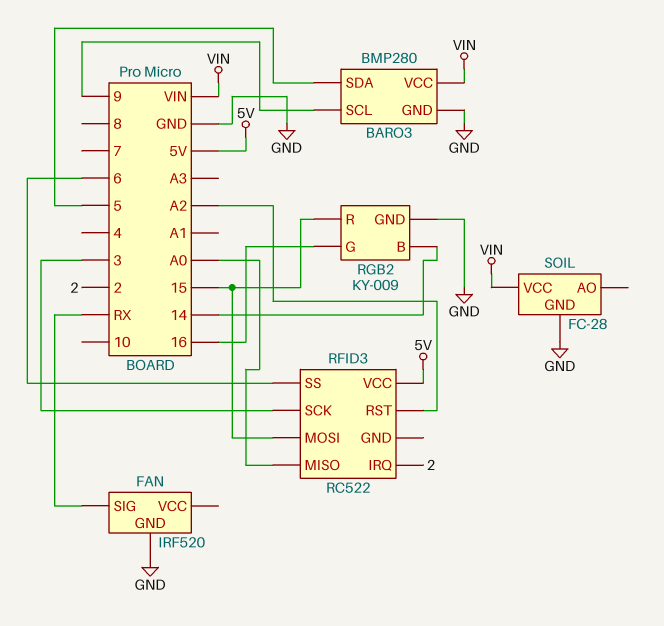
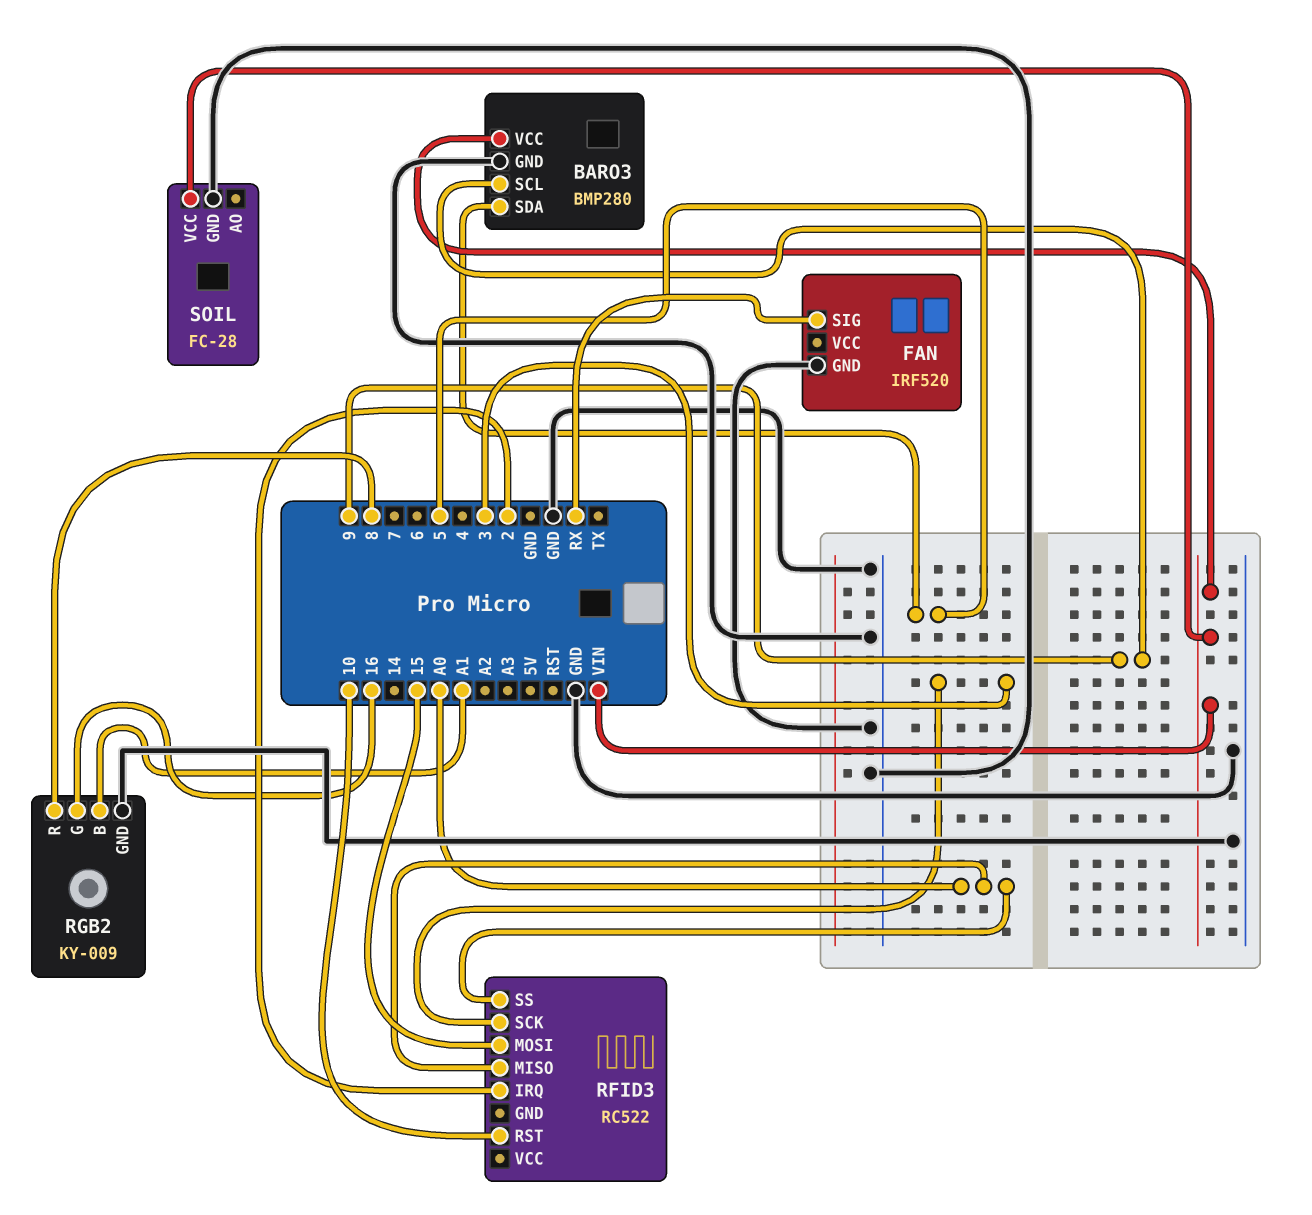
RFID3 pin RST: A2 -> 10
RFID3 pin SS: 6 -> A0
RFID3 pin VCC: 5V -> none
RGB2 pin B: 14 -> A1
RGB2 pin R: 15 -> 8

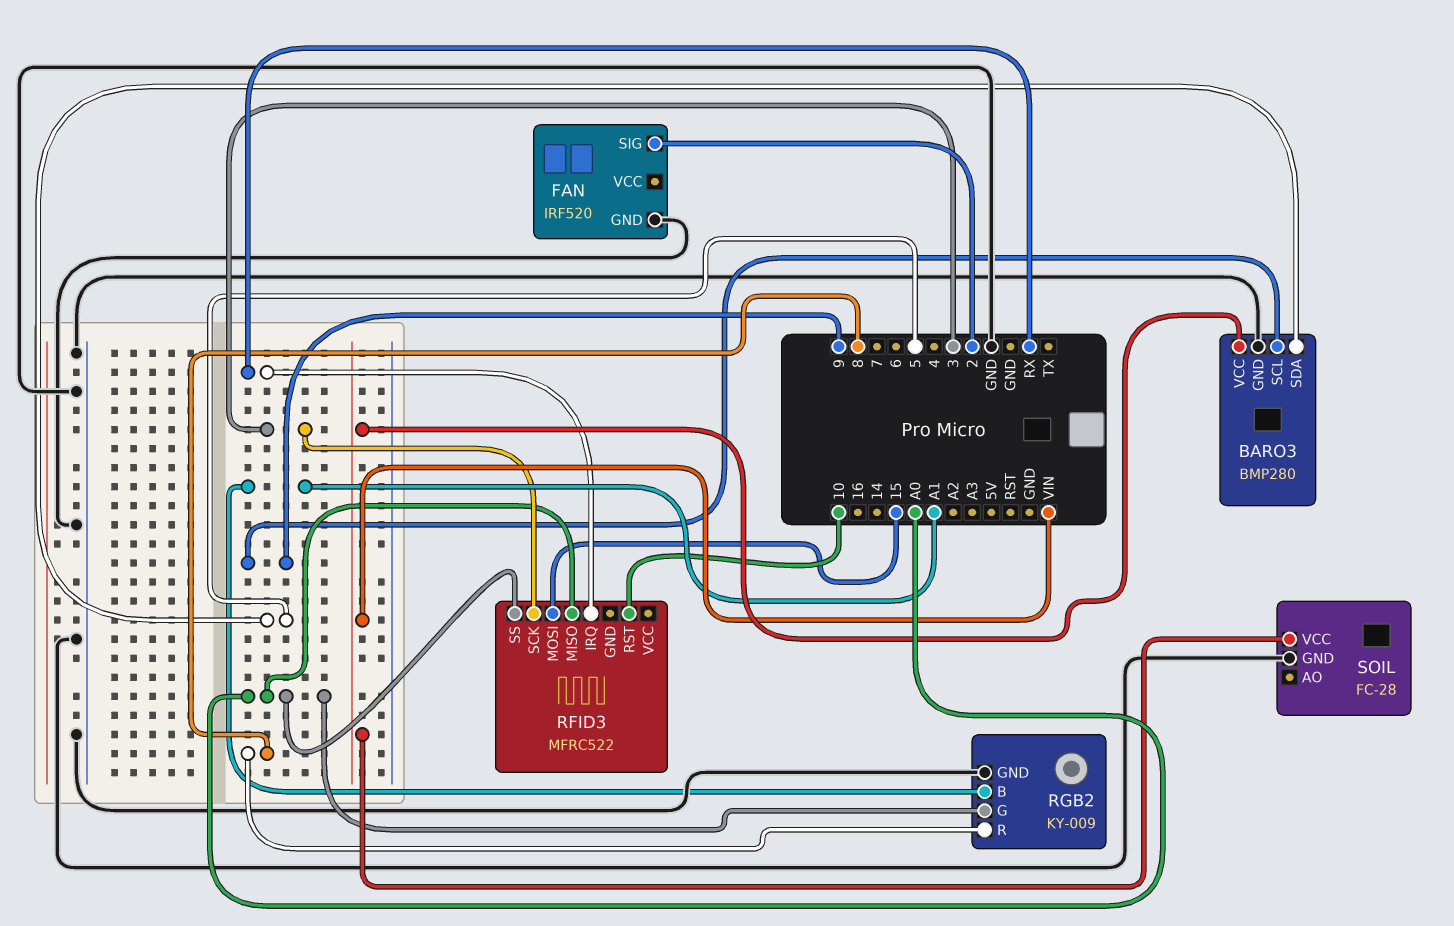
FAN pin SIG: RX -> 2
RFID3: RC522 -> MFRC522
RFID3 pin IRQ: 2 -> RX
RGB2 pin G: 16 -> A0

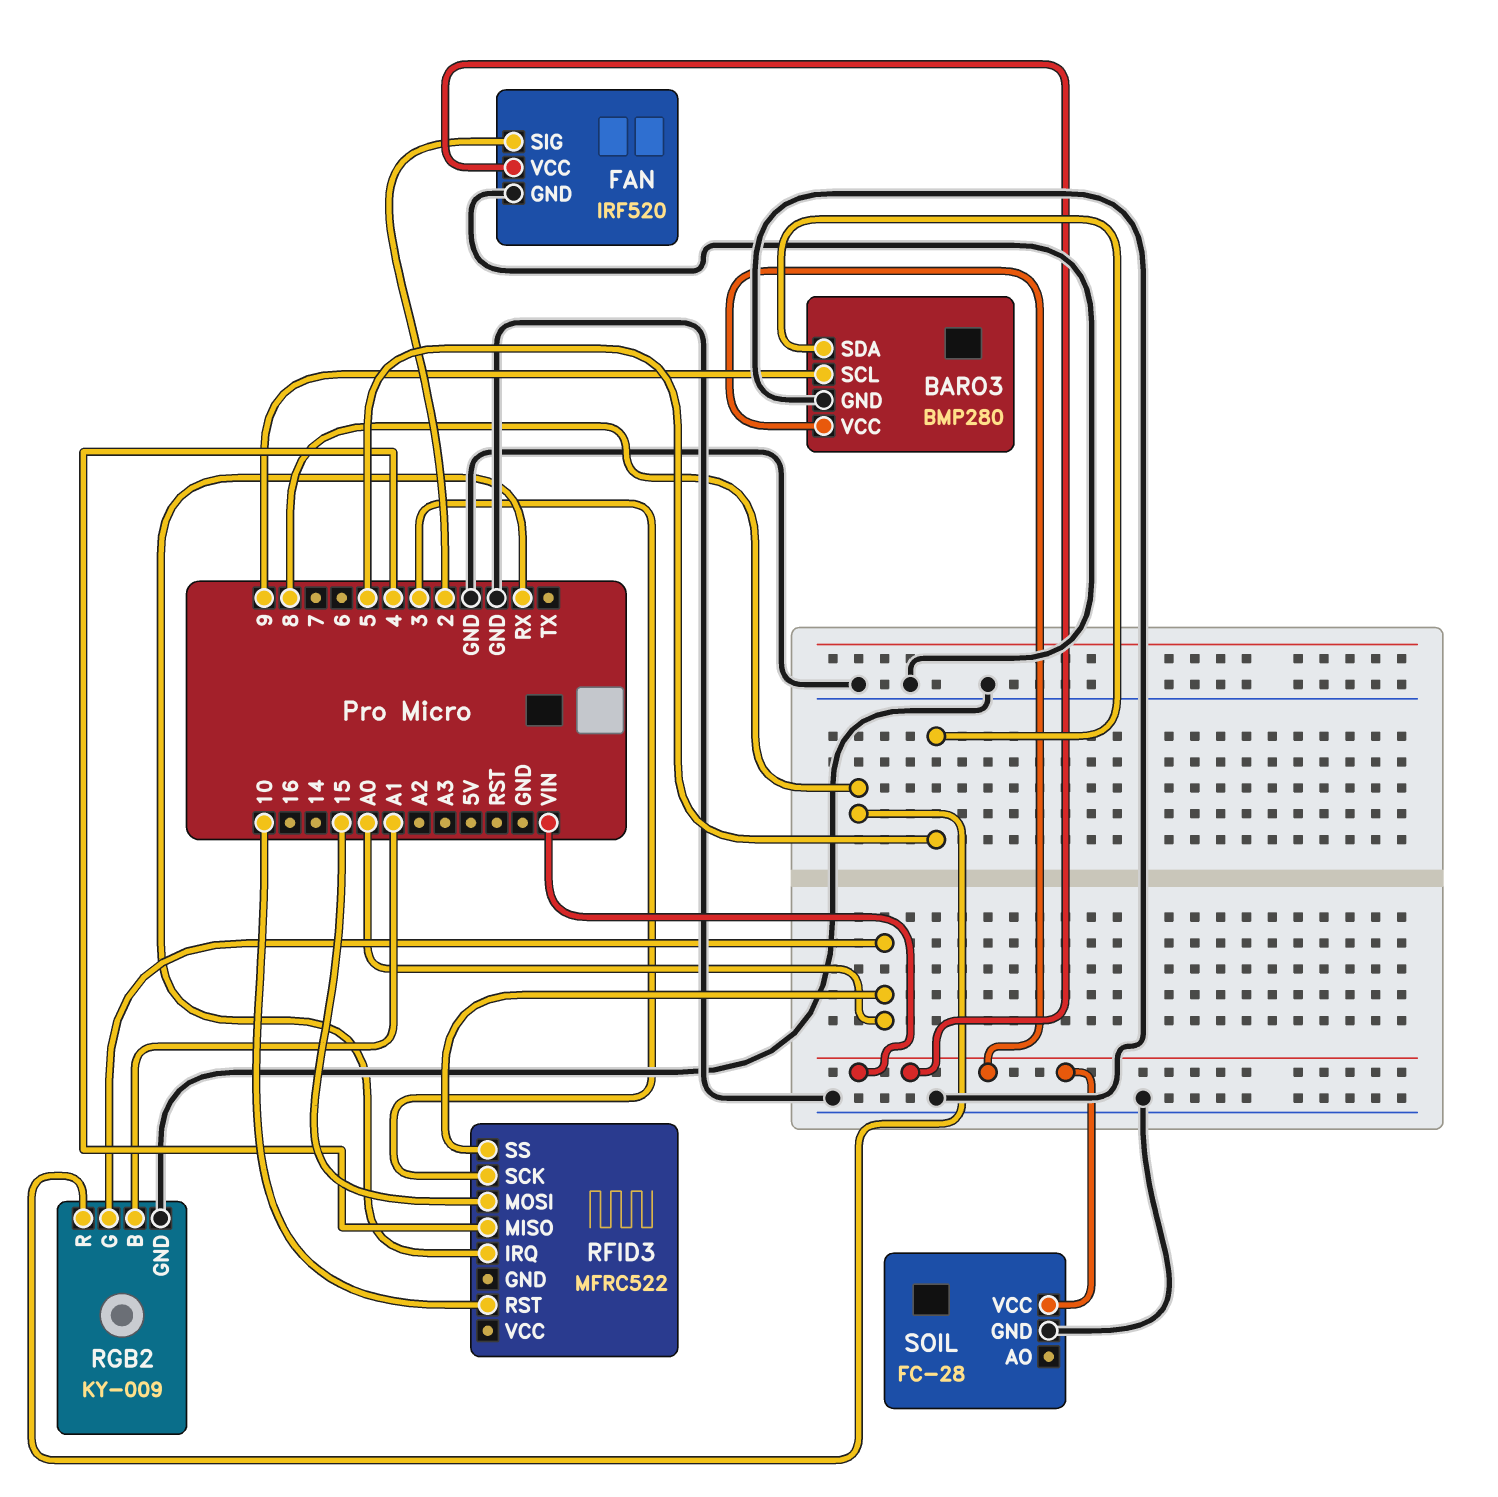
FAN pin VCC: none -> VIN
RFID3 pin MISO: A0 -> 4

